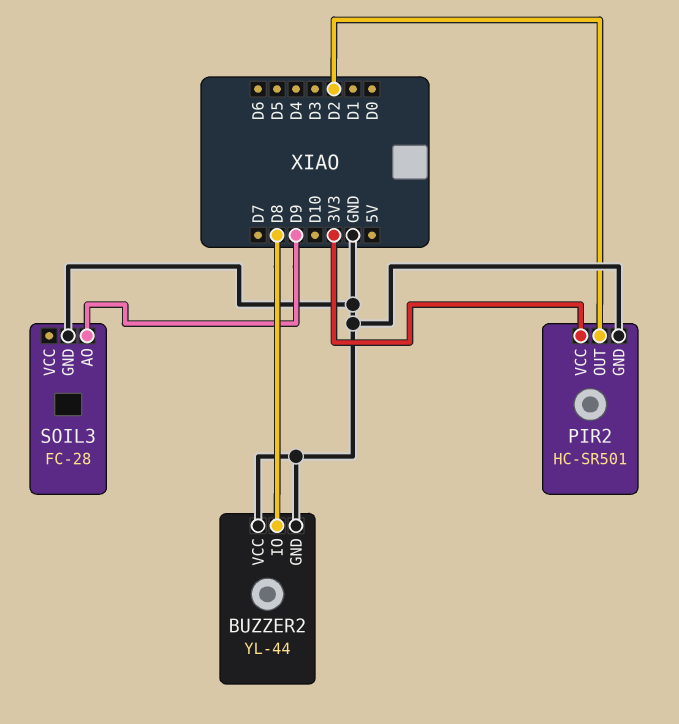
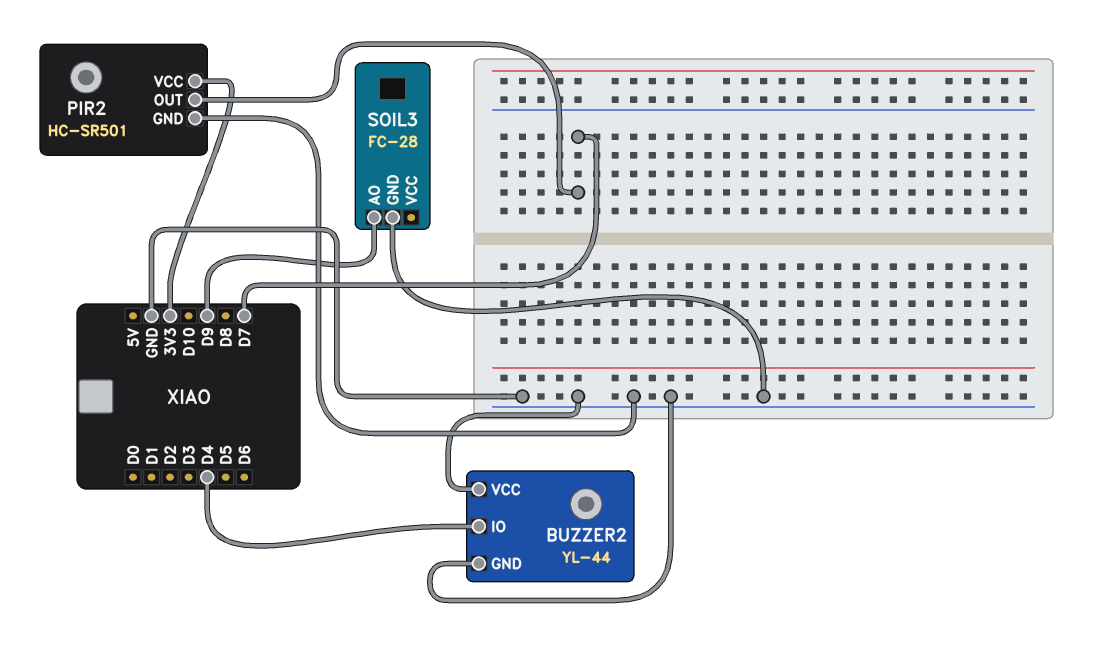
BUZZER2 pin IO: D8 -> D4
PIR2 pin OUT: D2 -> D7

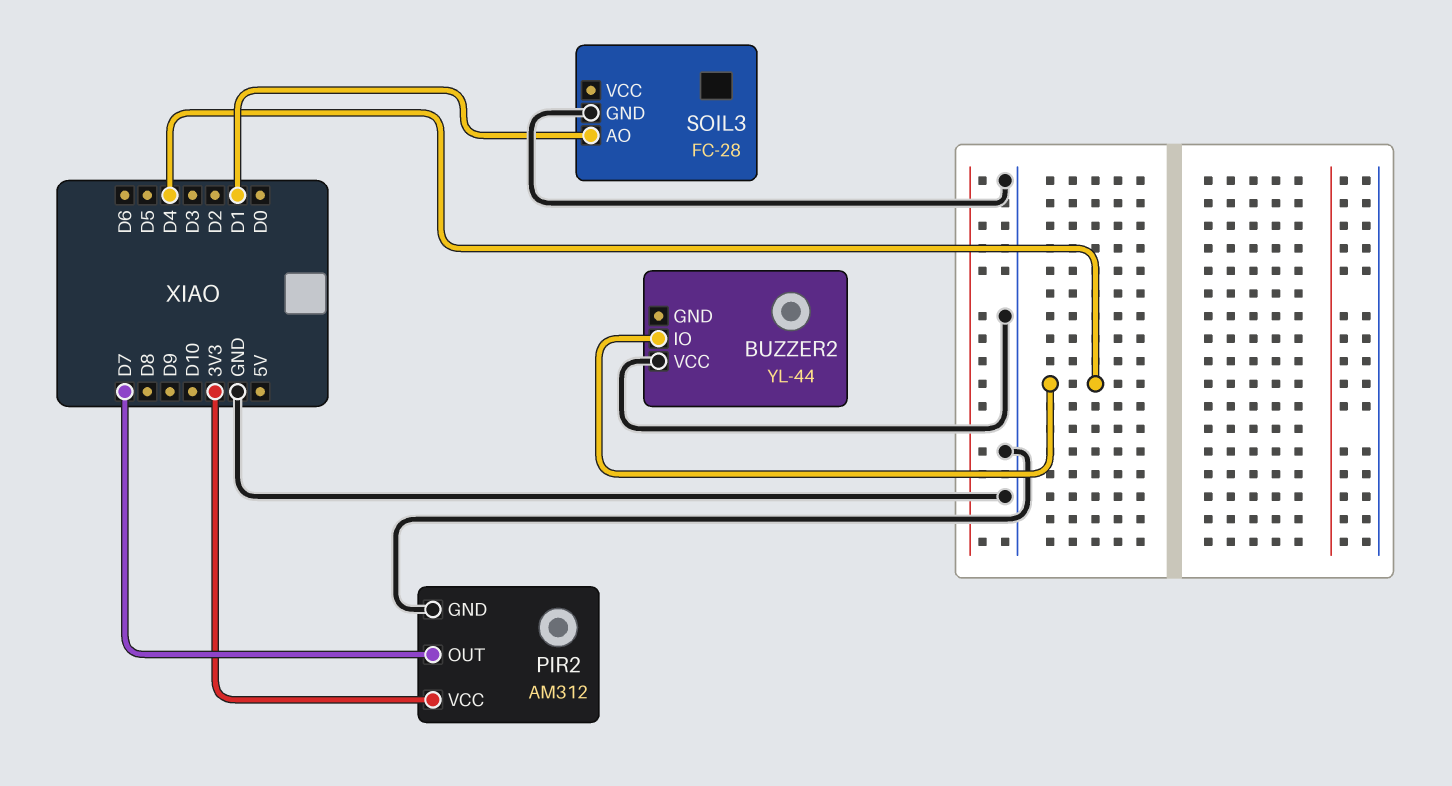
BUZZER2 pin GND: GND -> none
PIR2: HC-SR501 -> AM312
SOIL3 pin AO: D9 -> D1

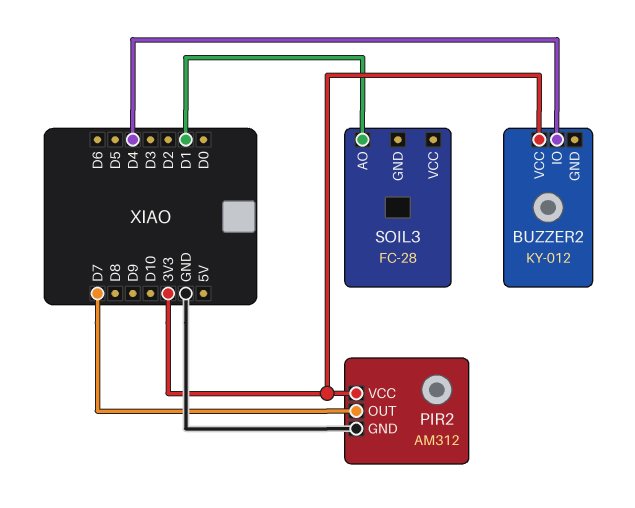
BUZZER2: YL-44 -> KY-012
BUZZER2 pin VCC: GND -> 3V3
SOIL3 pin GND: GND -> none

